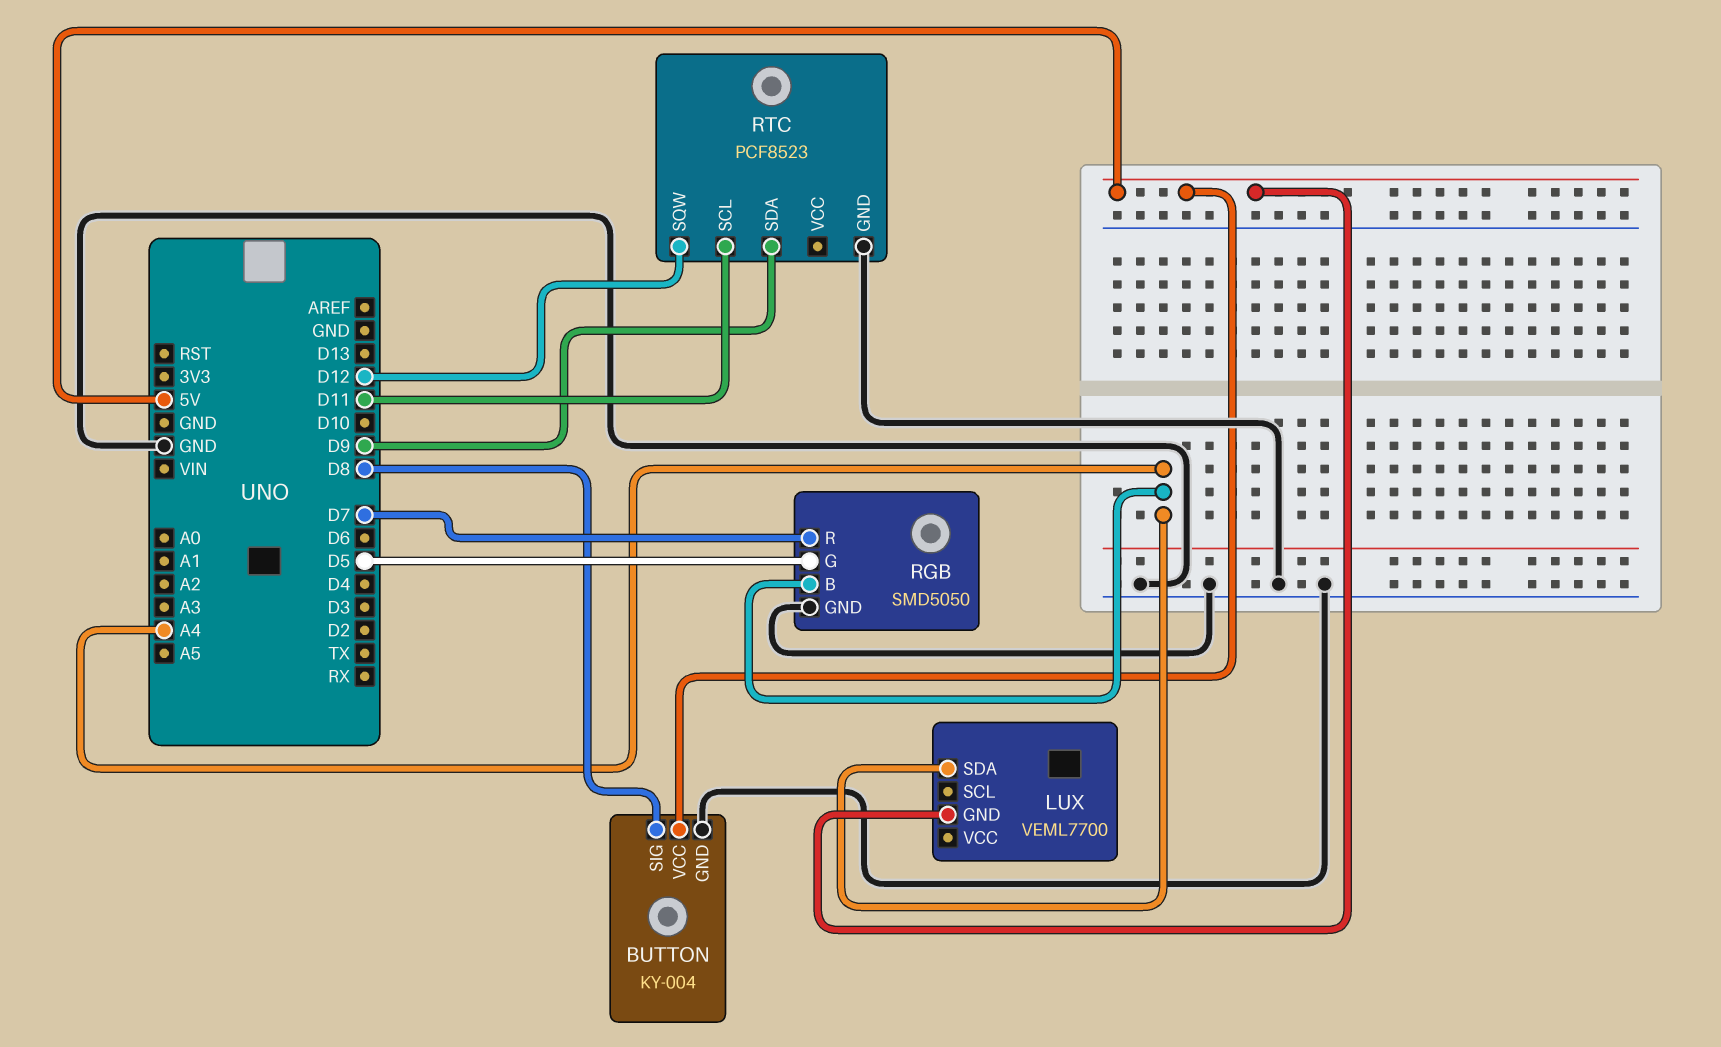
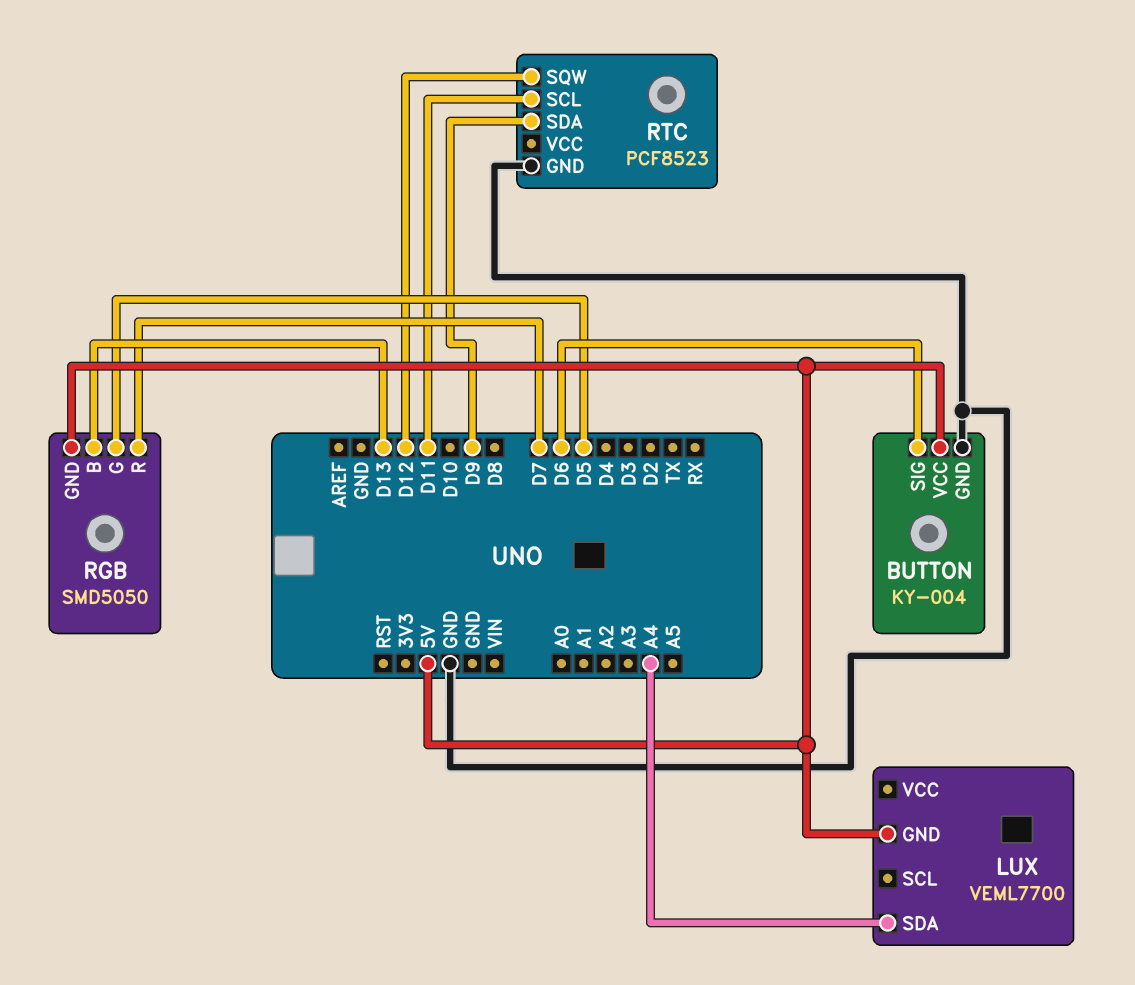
BUTTON pin SIG: D8 -> D6
RGB pin B: A4 -> D13
RGB pin GND: GND -> 5V

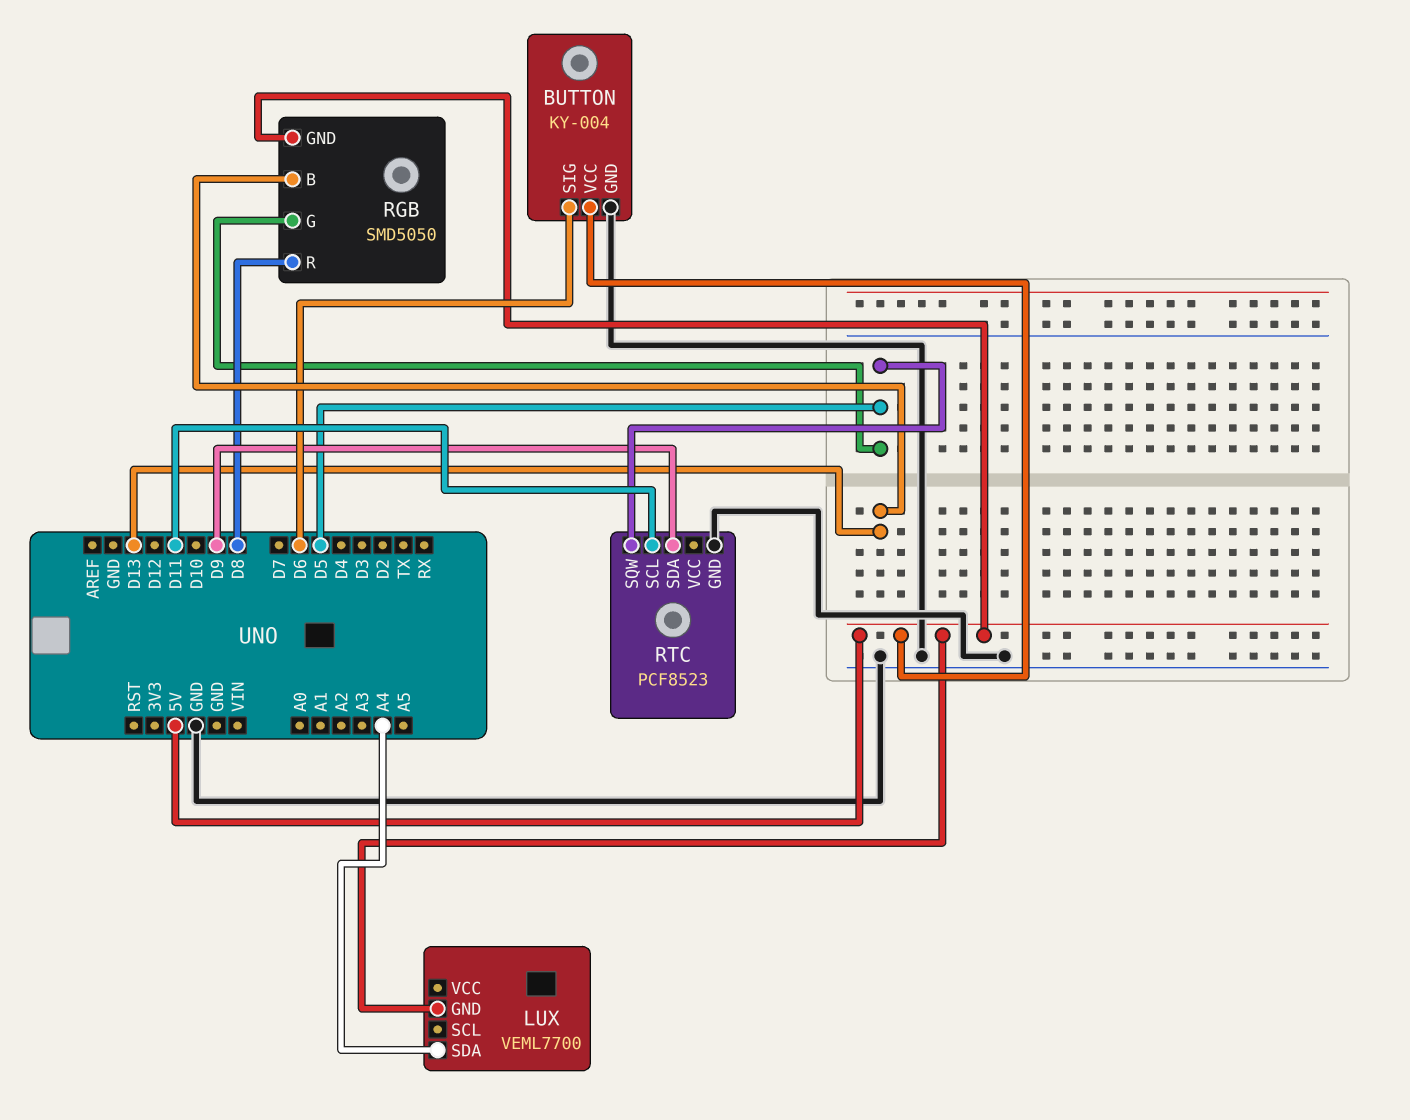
RGB pin R: D7 -> D8
RTC pin SQW: D12 -> D5

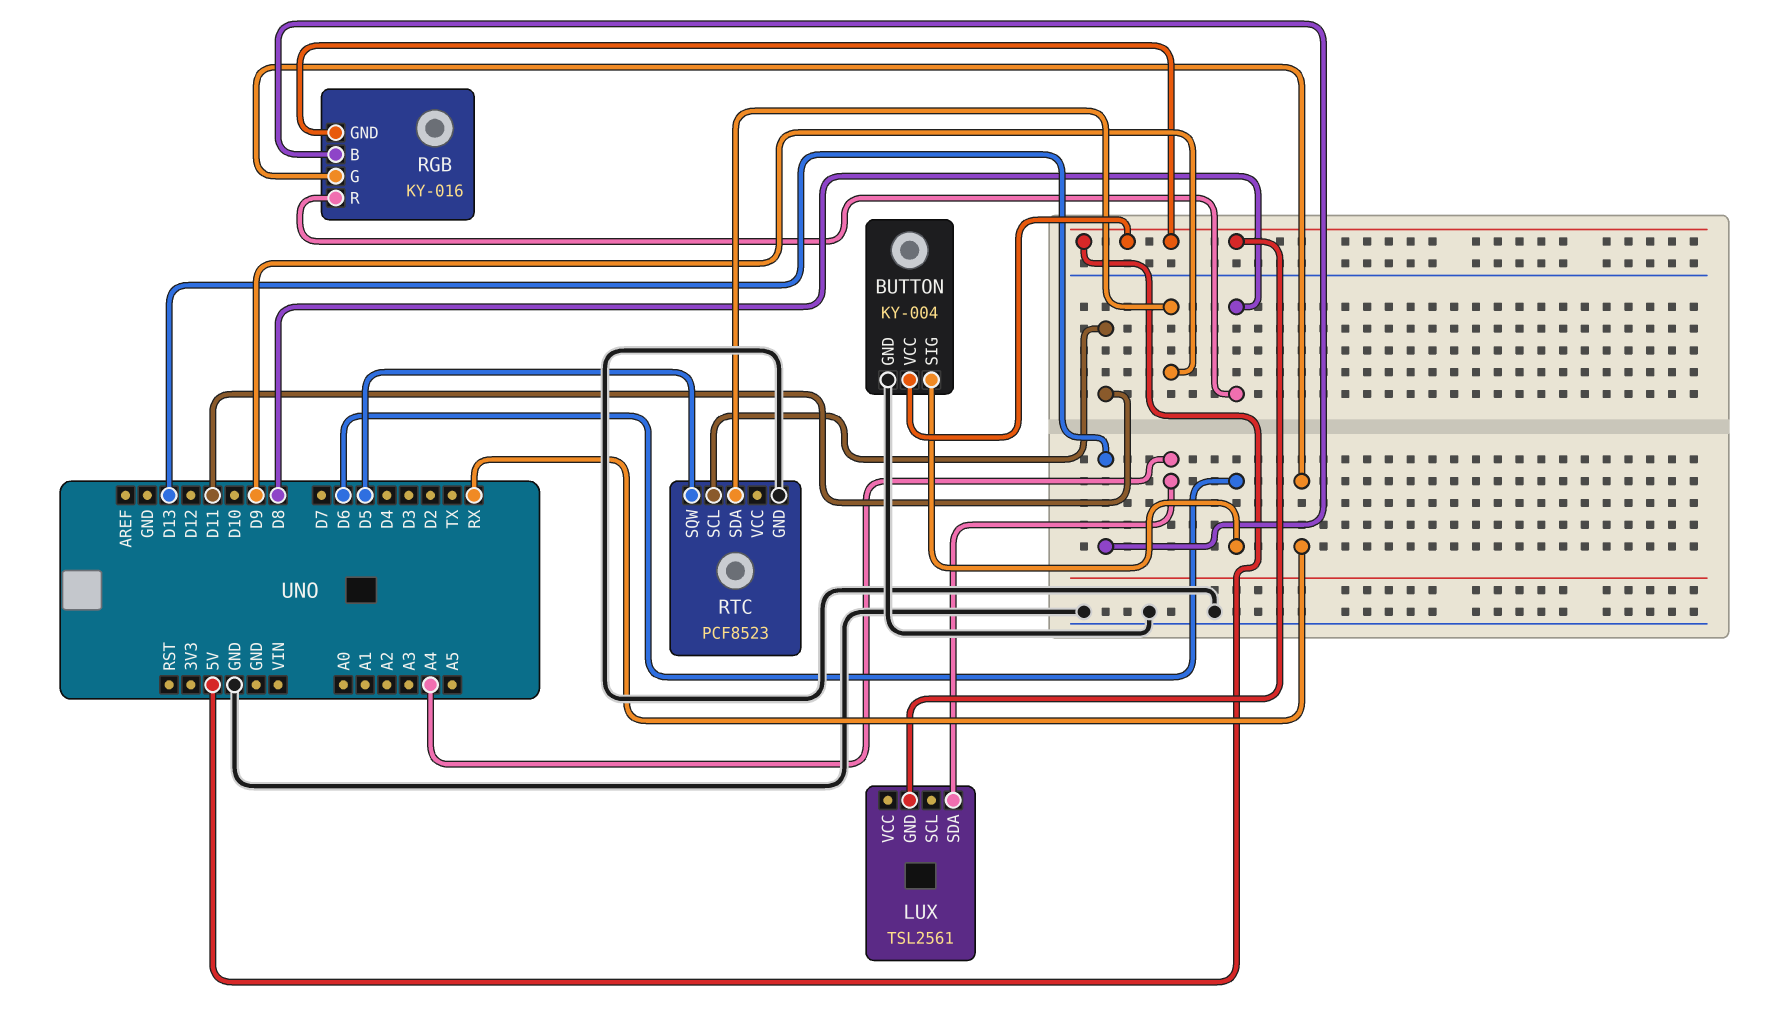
LUX: VEML7700 -> TSL2561
RGB: SMD5050 -> KY-016
RGB pin G: D5 -> RX

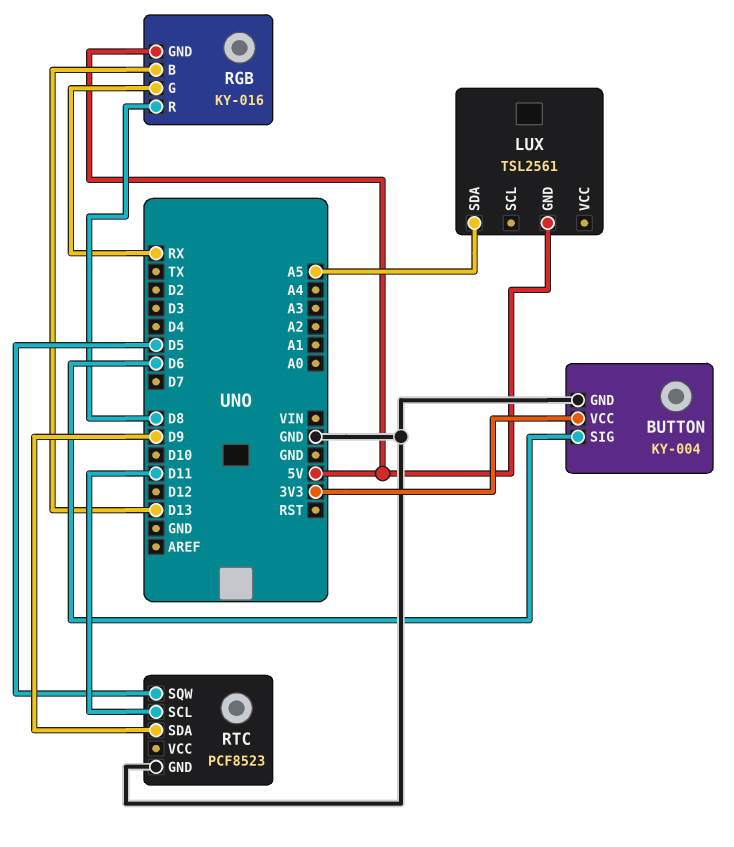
BUTTON pin VCC: 5V -> 3V3
LUX pin SDA: A4 -> A5

